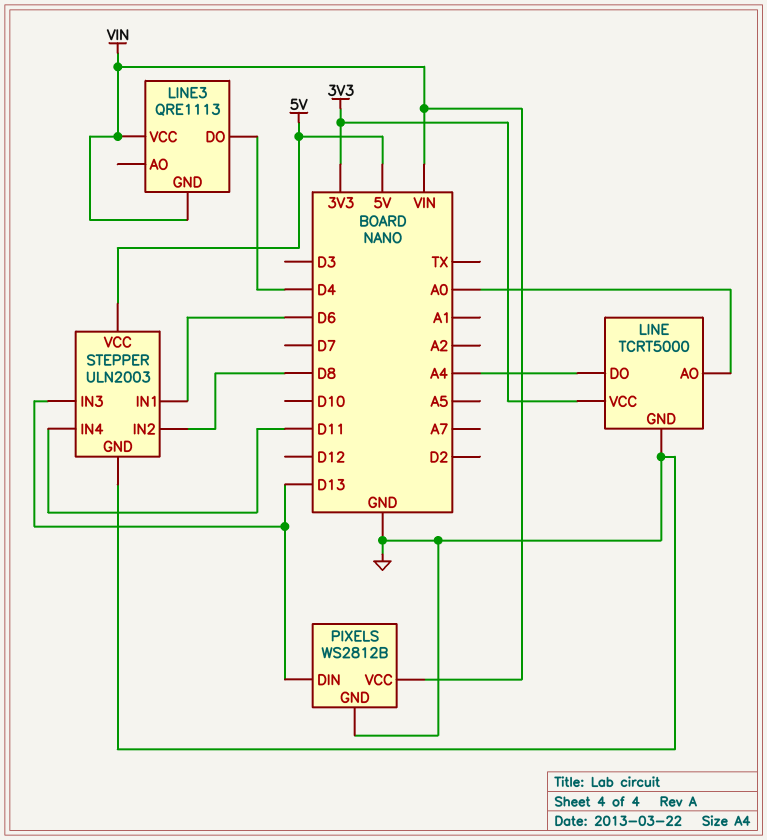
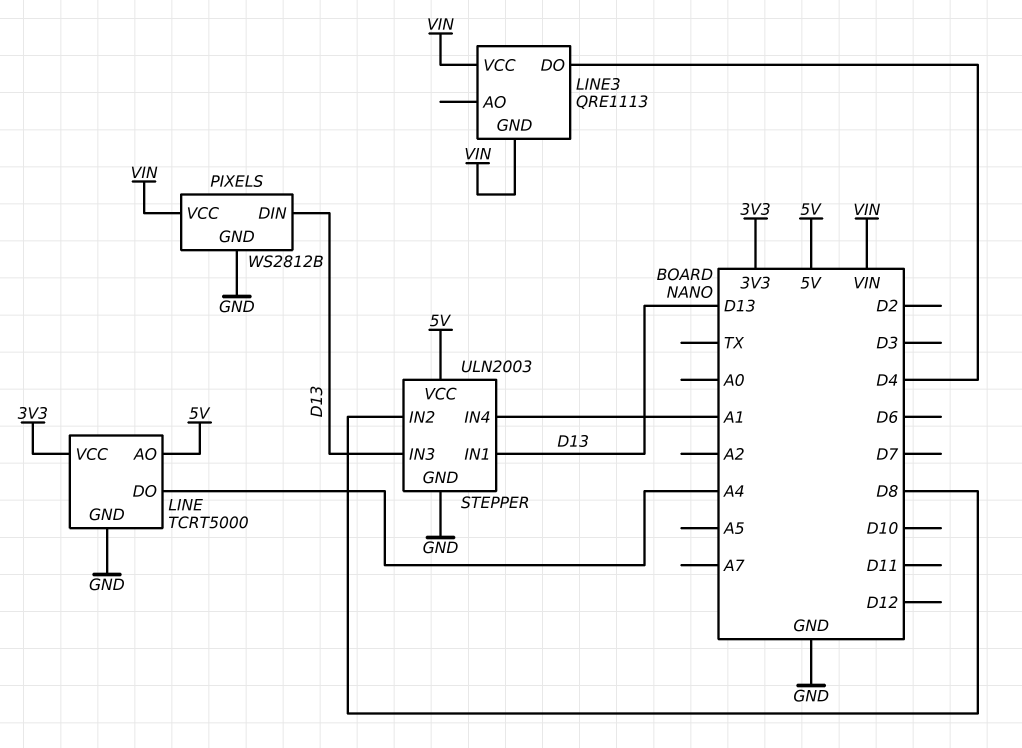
LINE pin AO: A0 -> 5V
STEPPER pin IN1: D6 -> D13
STEPPER pin IN4: D11 -> A1

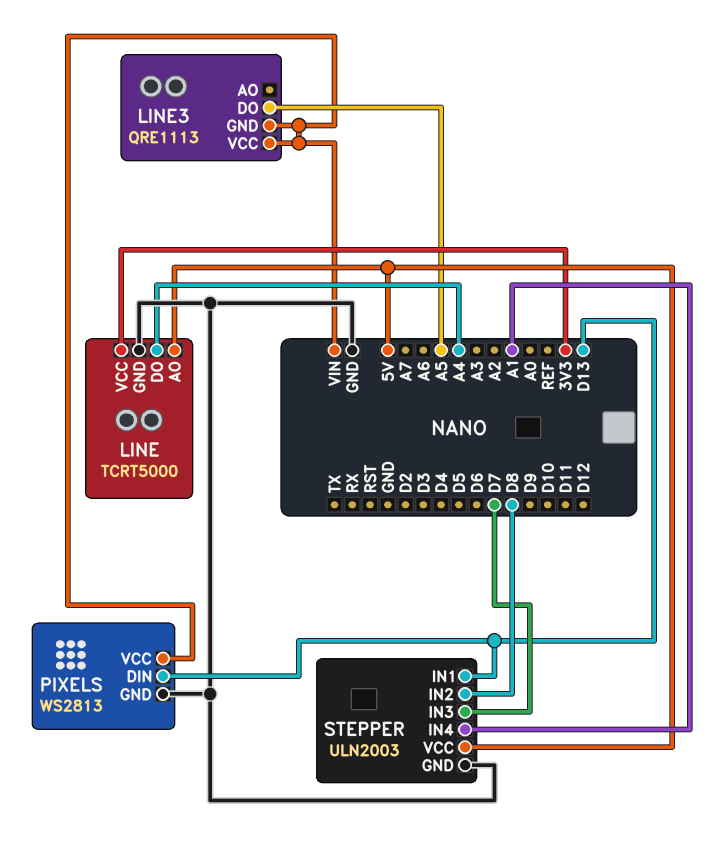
LINE3 pin DO: D4 -> A5
PIXELS: WS2812B -> WS2813
STEPPER pin IN3: D13 -> D7

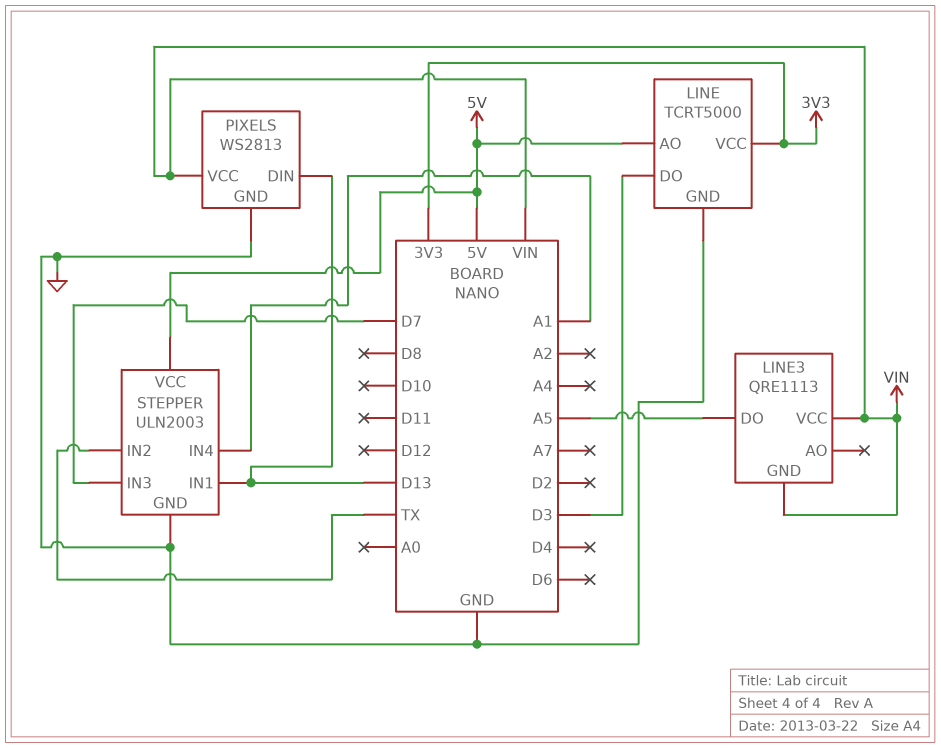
LINE pin DO: A4 -> D3
STEPPER pin IN2: D8 -> TX

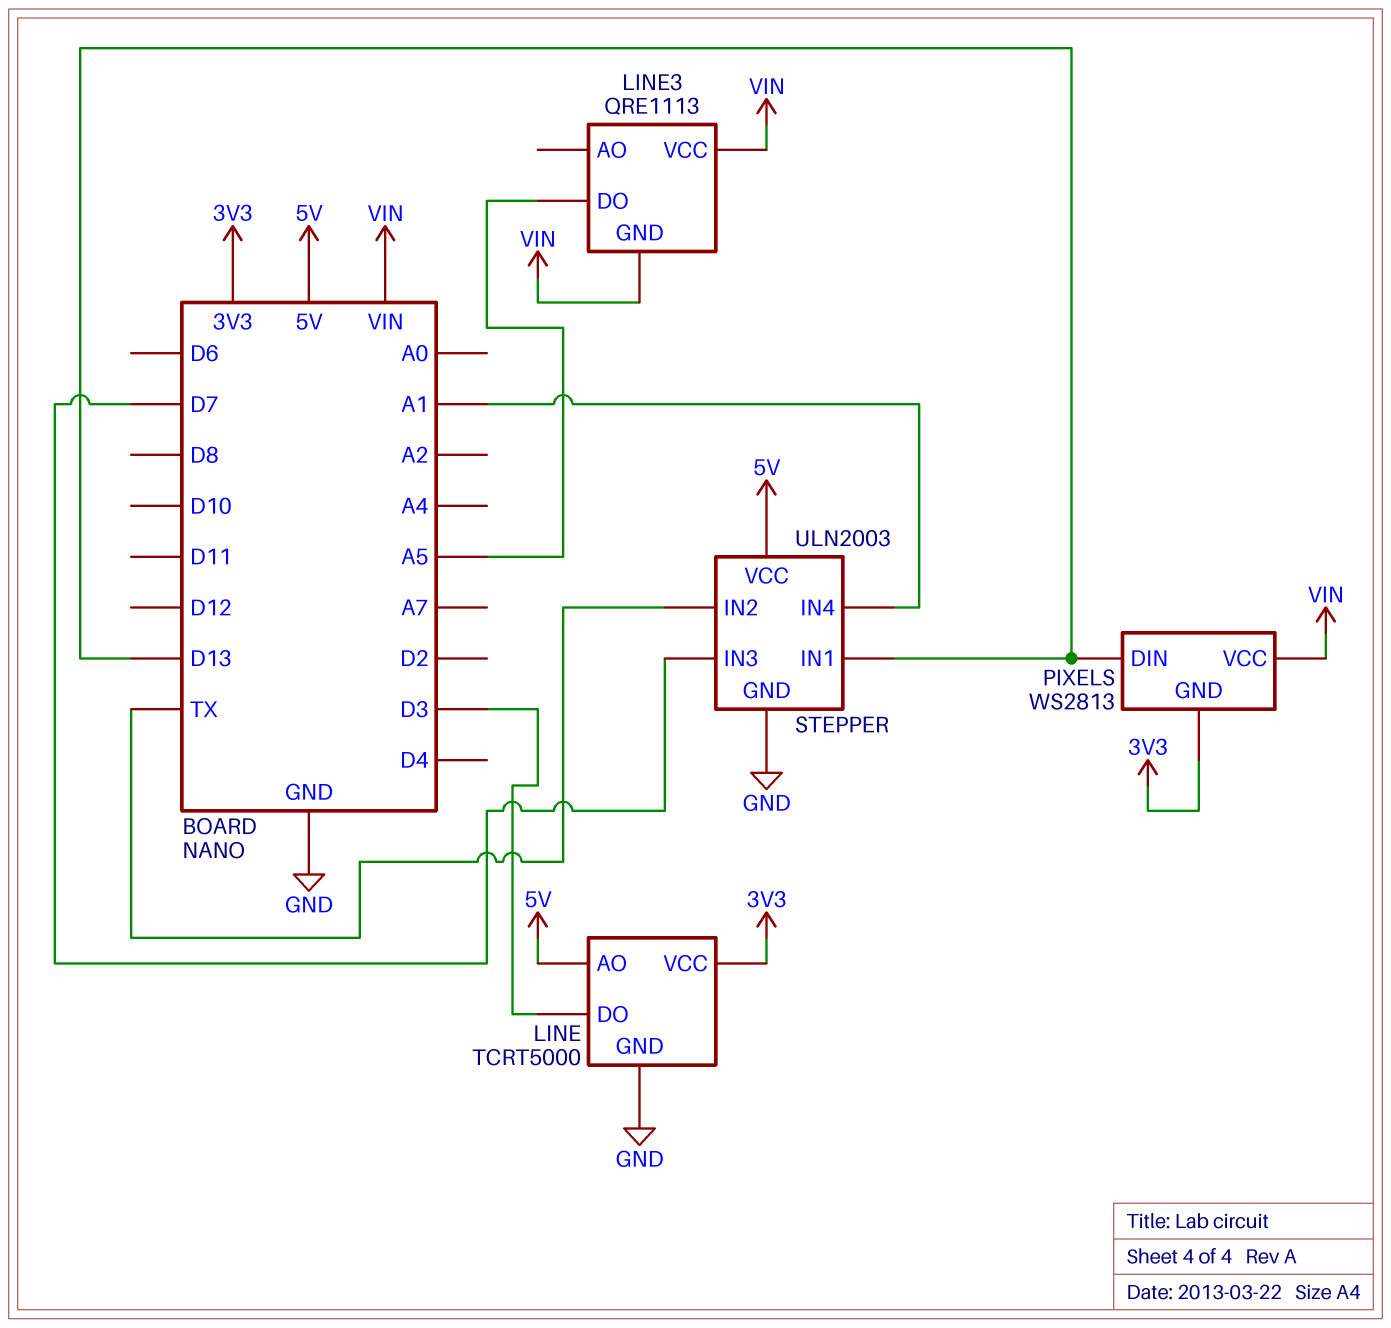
PIXELS pin GND: GND -> 3V3

